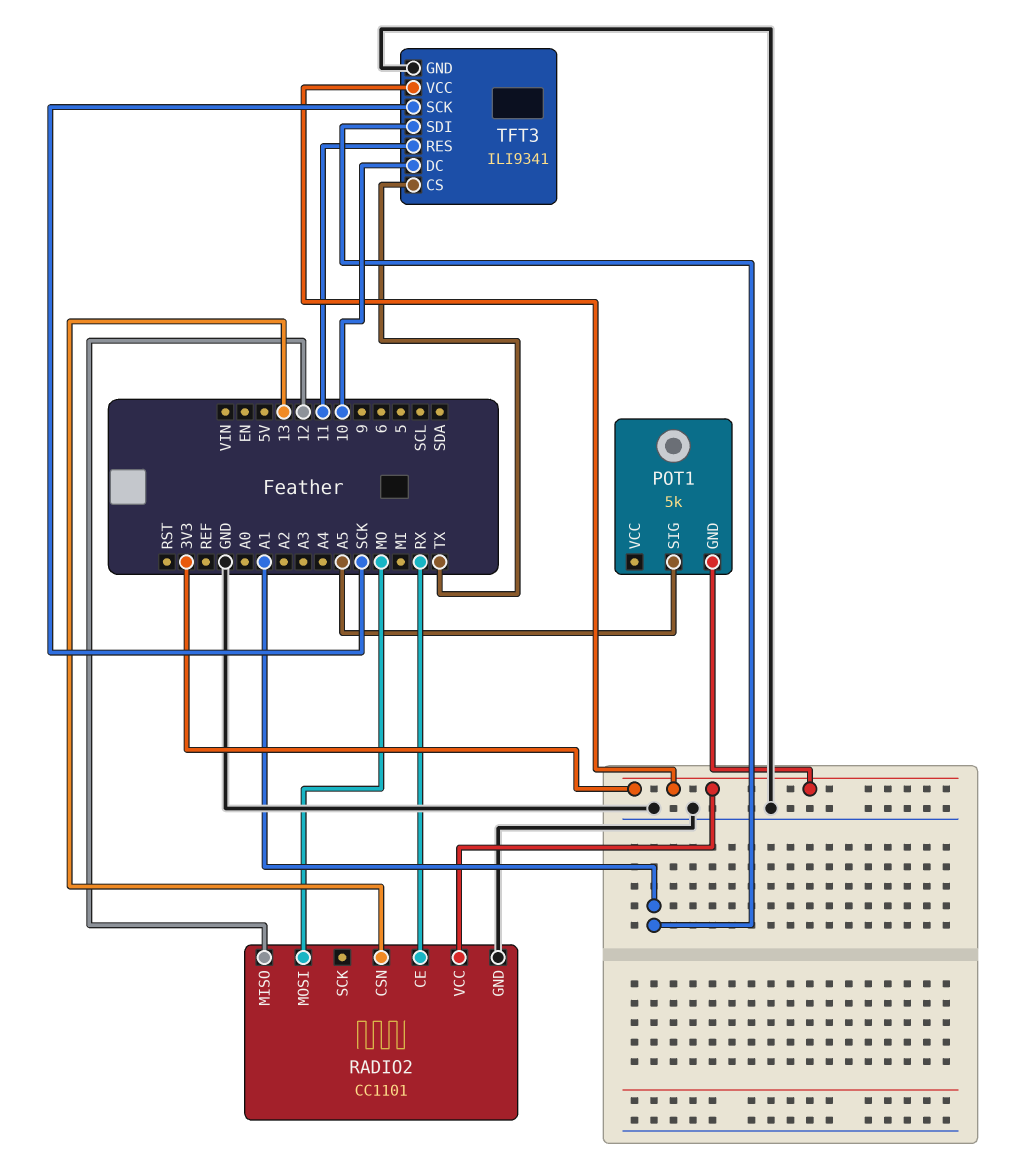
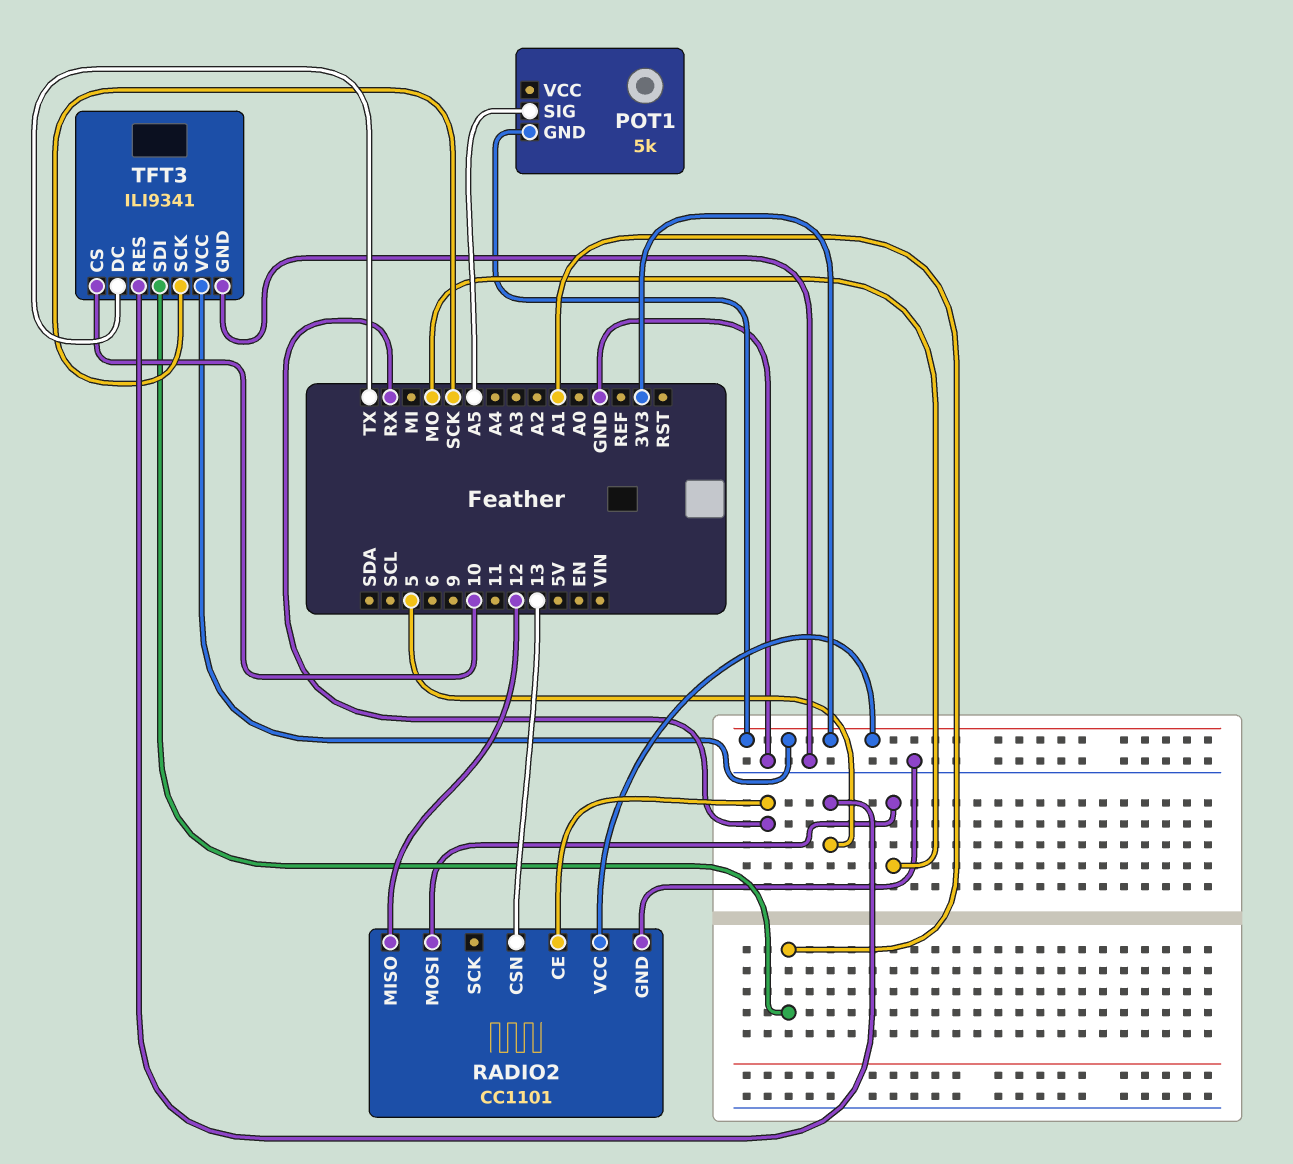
TFT3 pin CS: TX -> 10
TFT3 pin DC: 10 -> TX
TFT3 pin RES: 11 -> 5

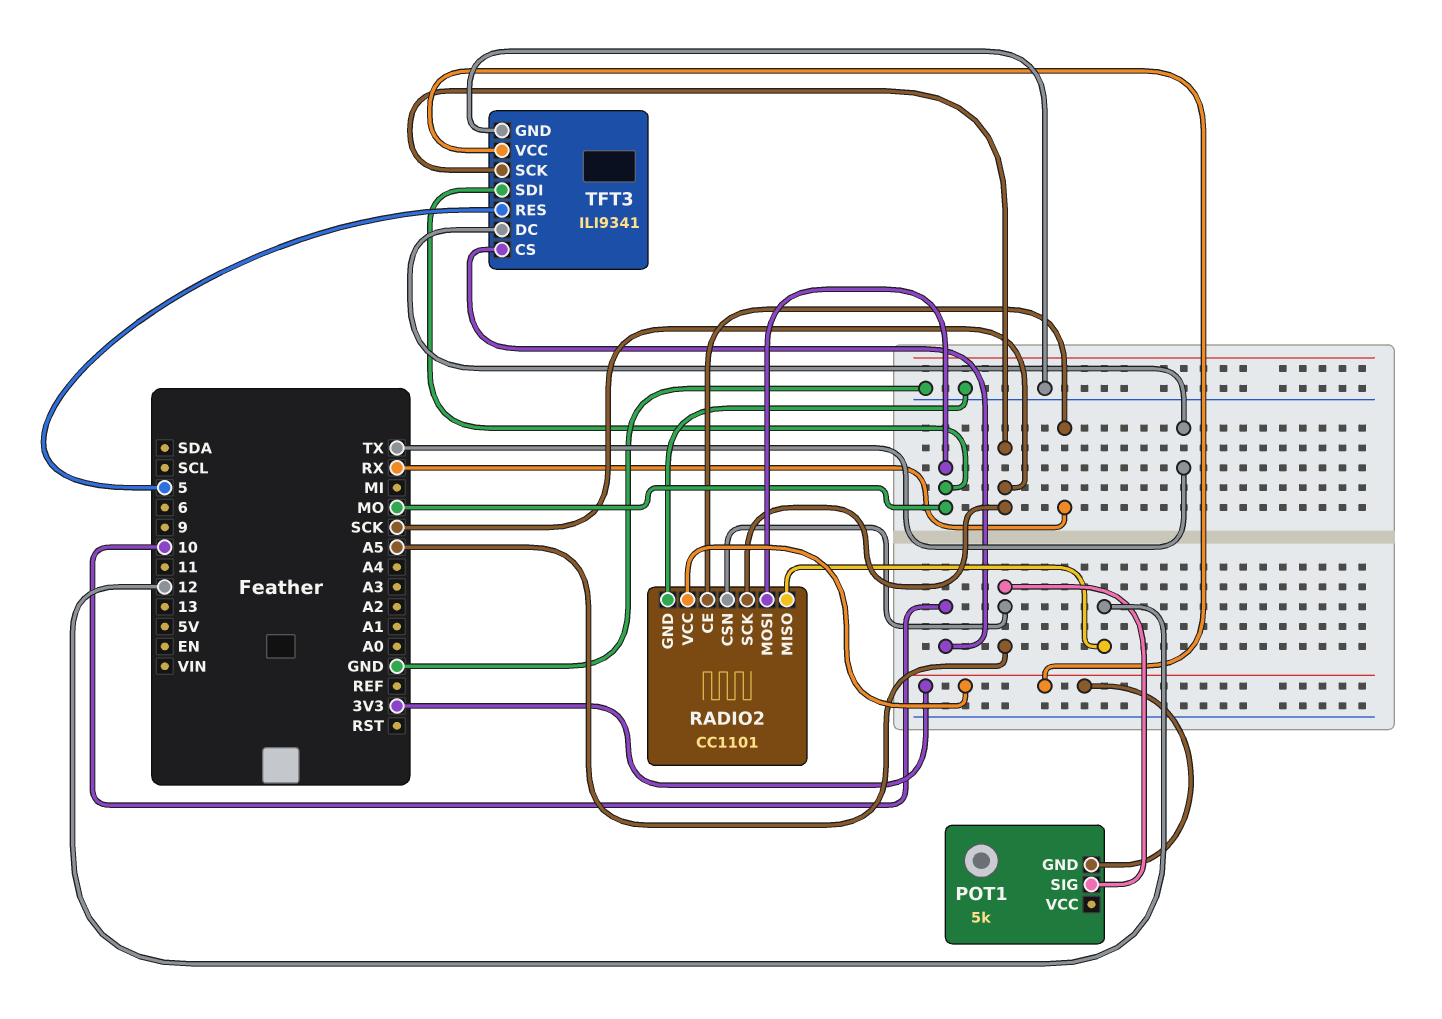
RADIO2 pin CSN: 13 -> A5
RADIO2 pin SCK: none -> SCK
TFT3 pin SDI: A1 -> MO

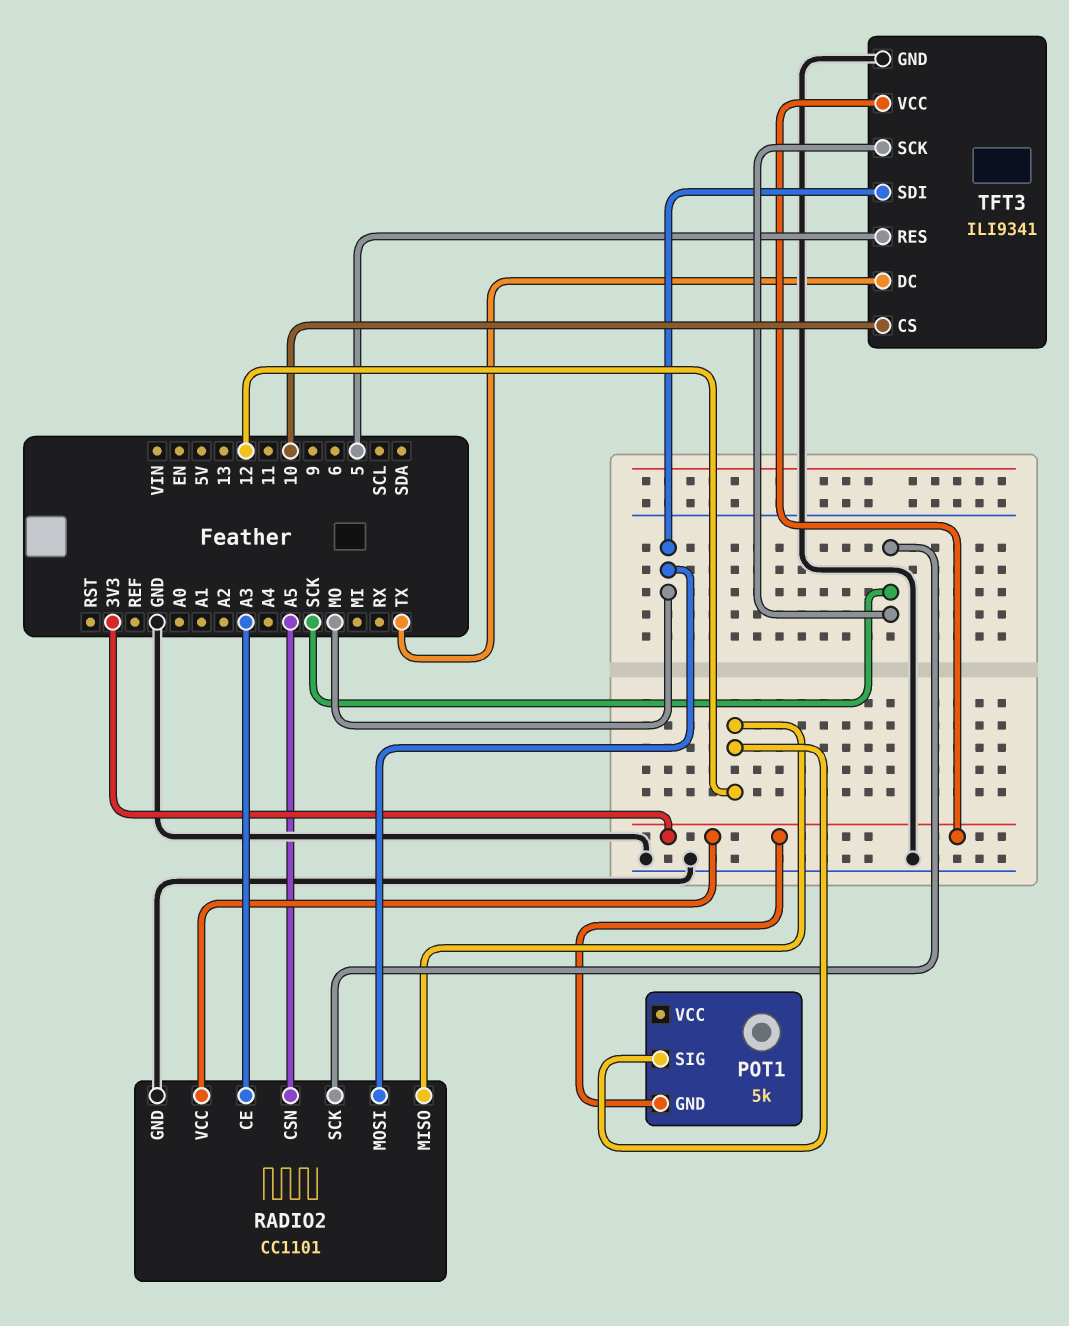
POT1 pin SIG: A5 -> 12
RADIO2 pin CE: RX -> A3

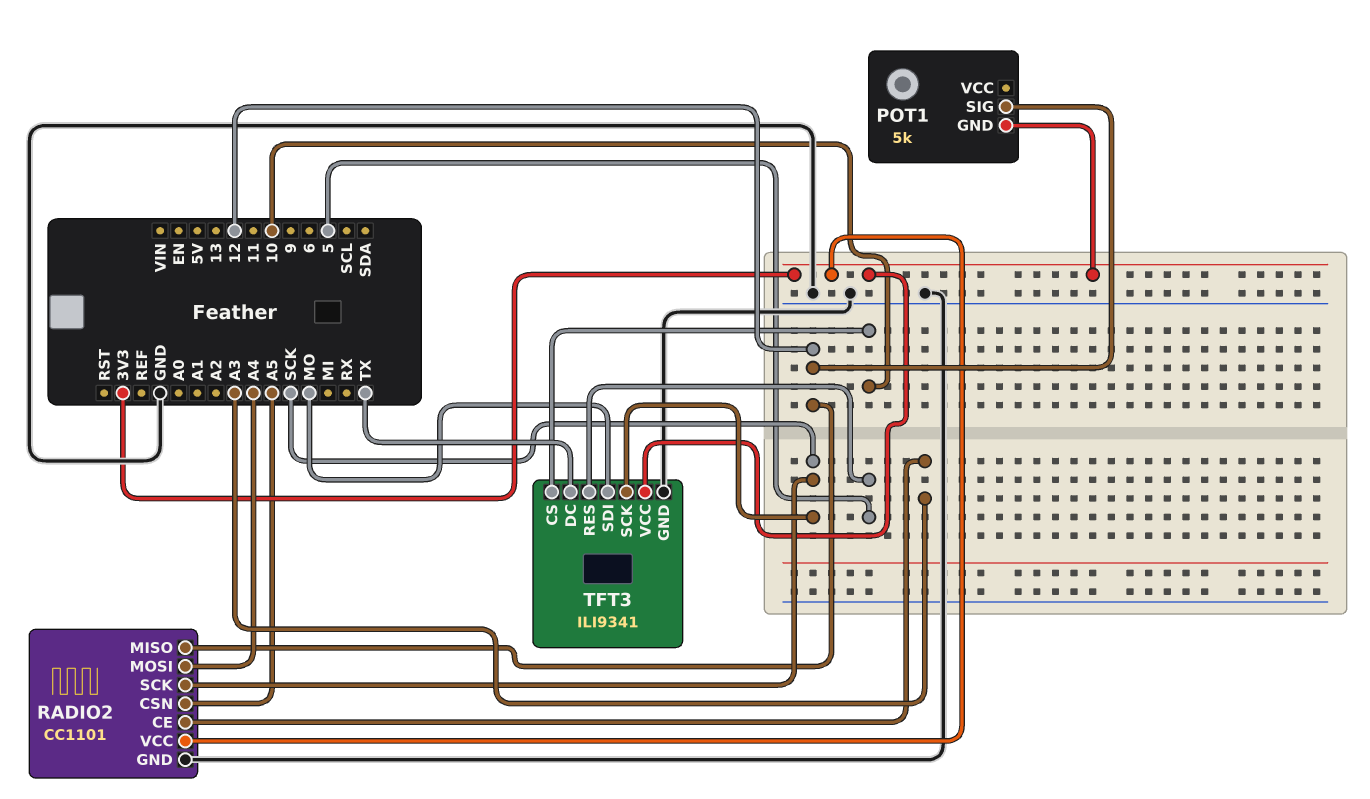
RADIO2 pin MOSI: MO -> A4

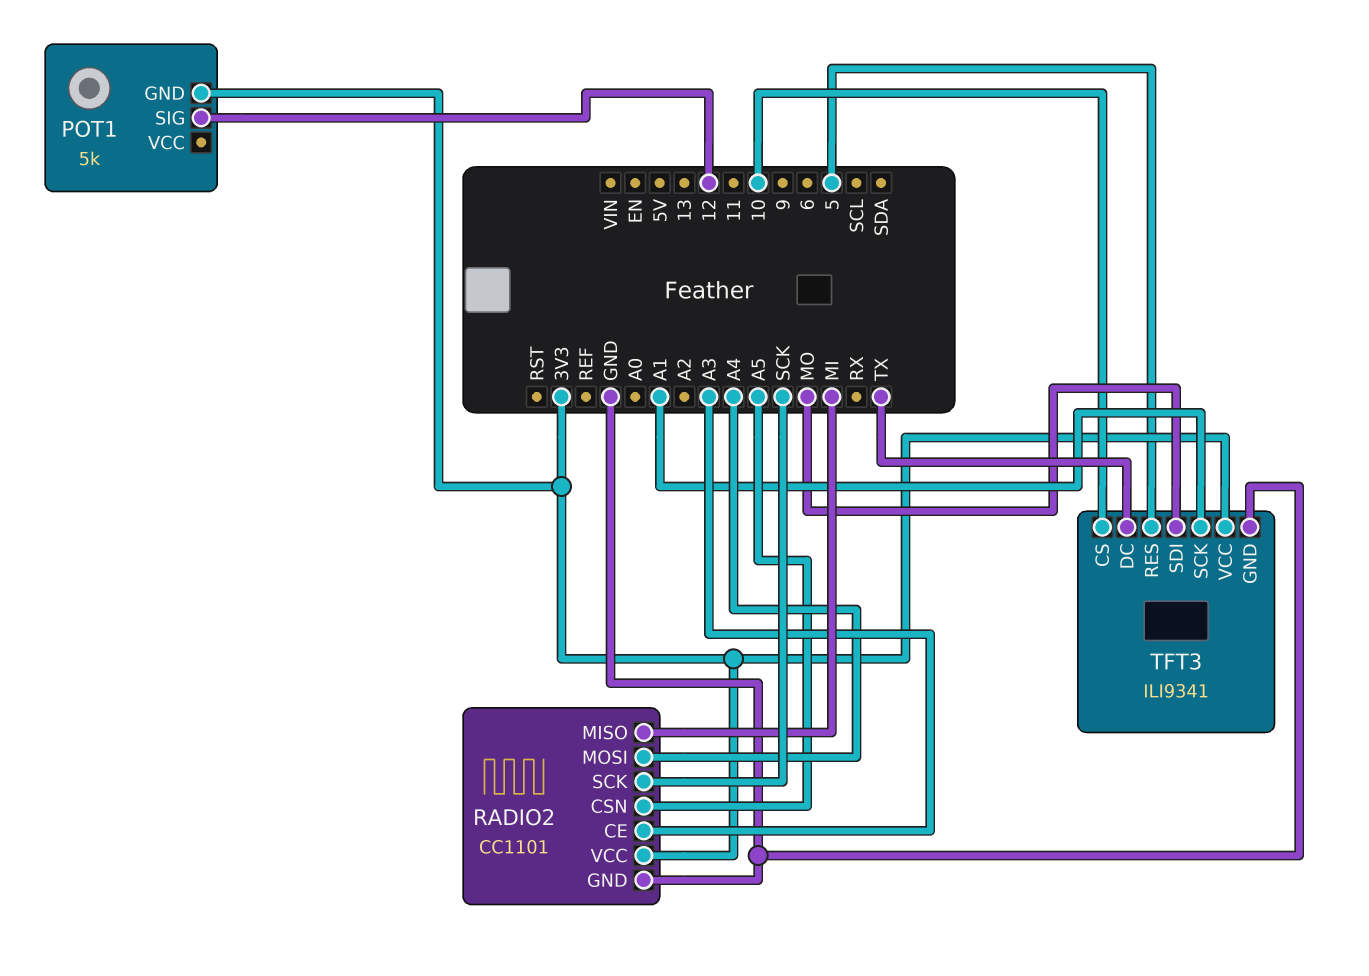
RADIO2 pin MISO: 12 -> MI
TFT3 pin SCK: SCK -> A1

